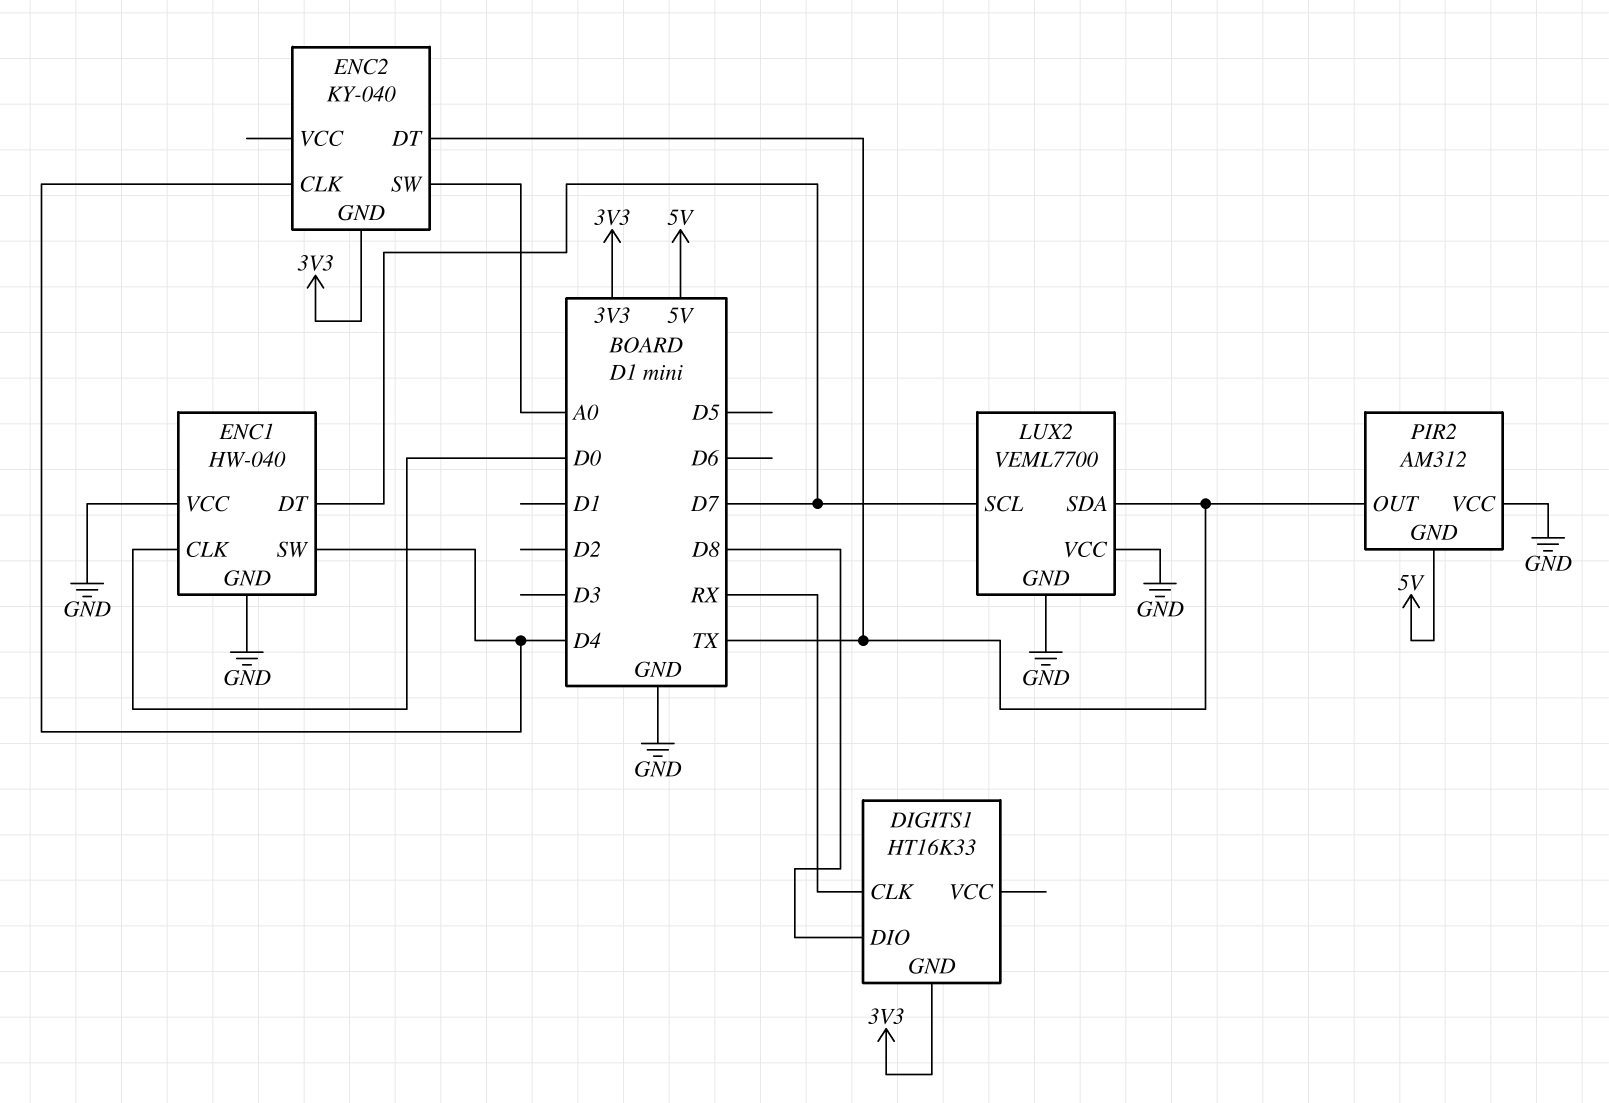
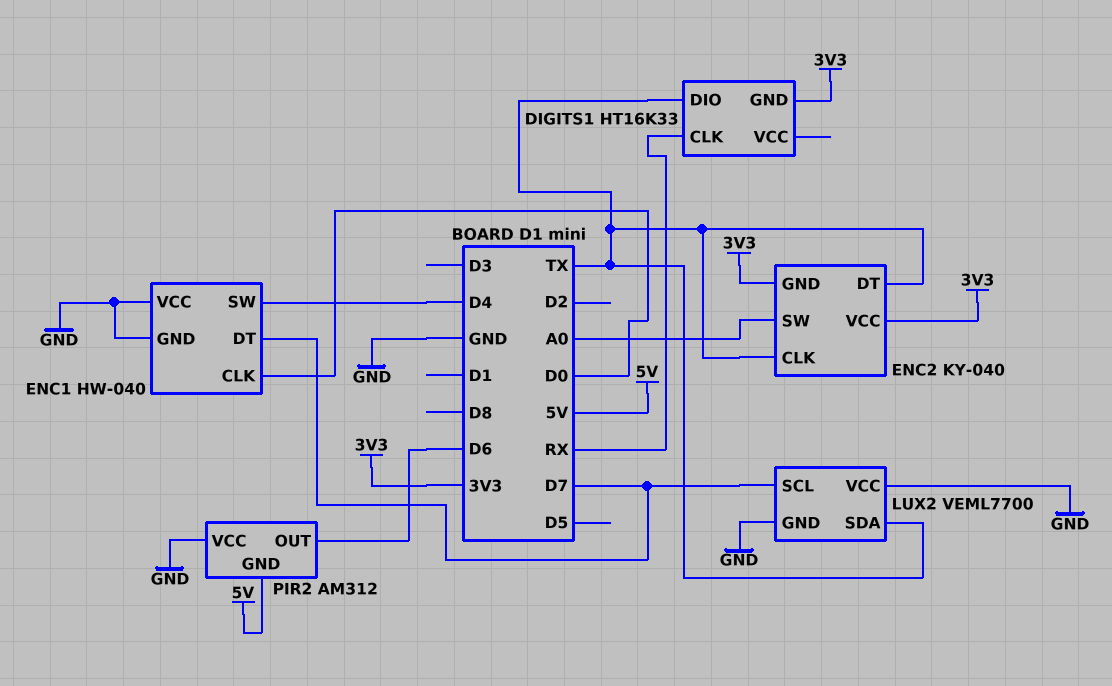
DIGITS1 pin DIO: D8 -> TX
ENC2 pin CLK: D4 -> TX
ENC2 pin VCC: none -> 3V3
PIR2 pin OUT: TX -> D6

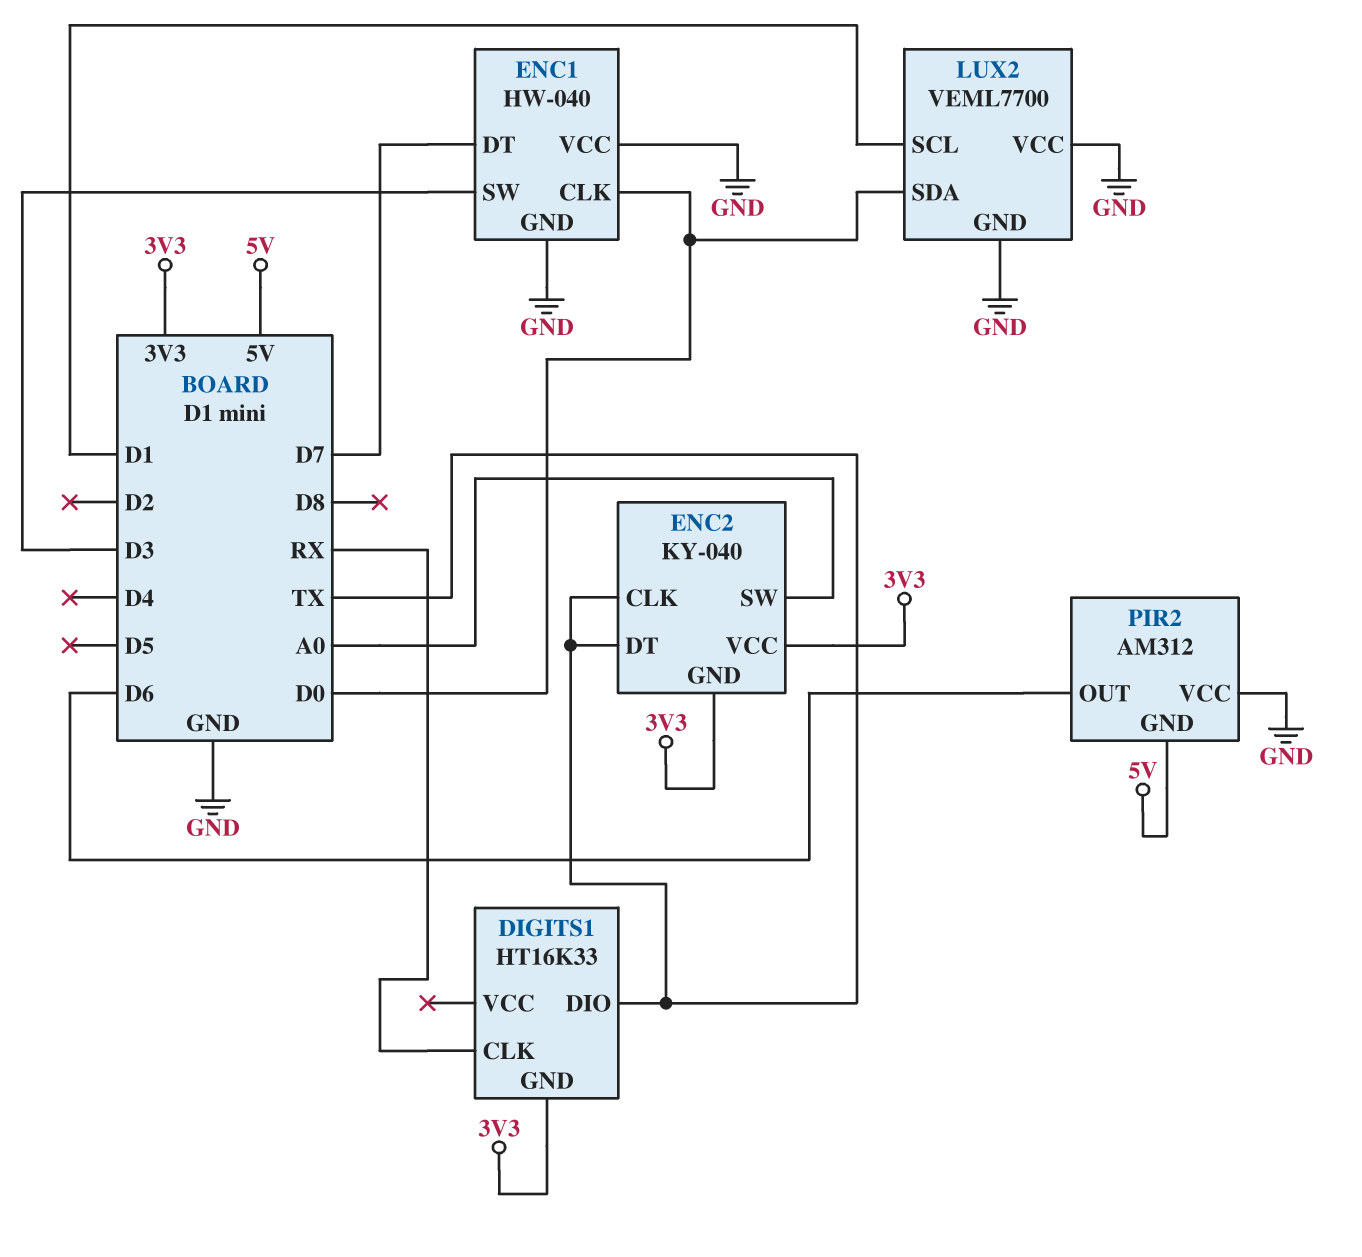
ENC1 pin SW: D4 -> D3
LUX2 pin SCL: D7 -> D1
LUX2 pin SDA: TX -> D0

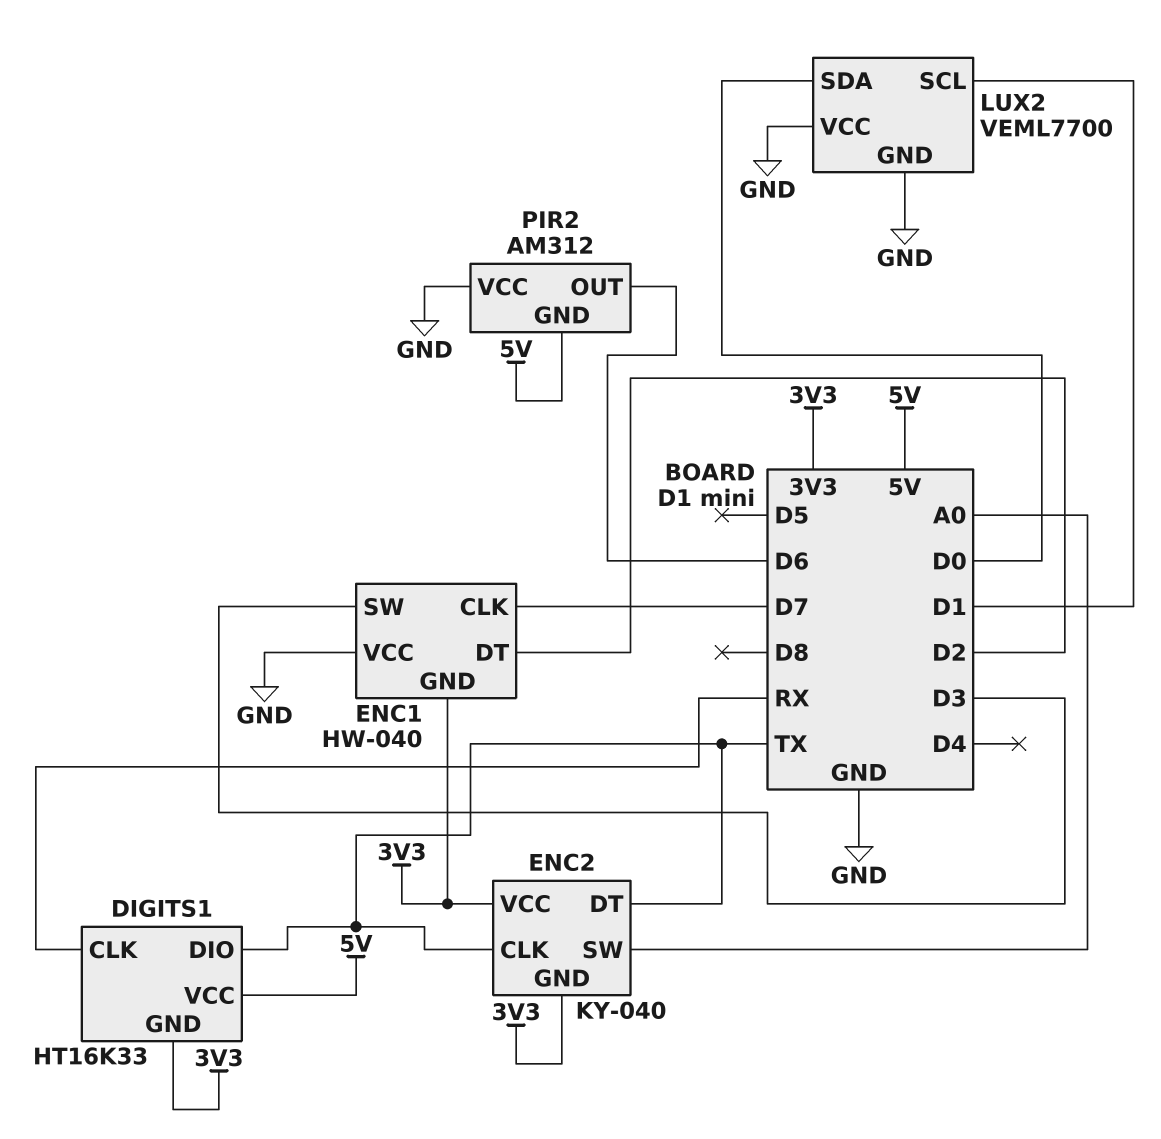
DIGITS1 pin VCC: none -> 5V
ENC1 pin CLK: D0 -> D7
ENC1 pin DT: D7 -> D2
ENC1 pin GND: GND -> 3V3

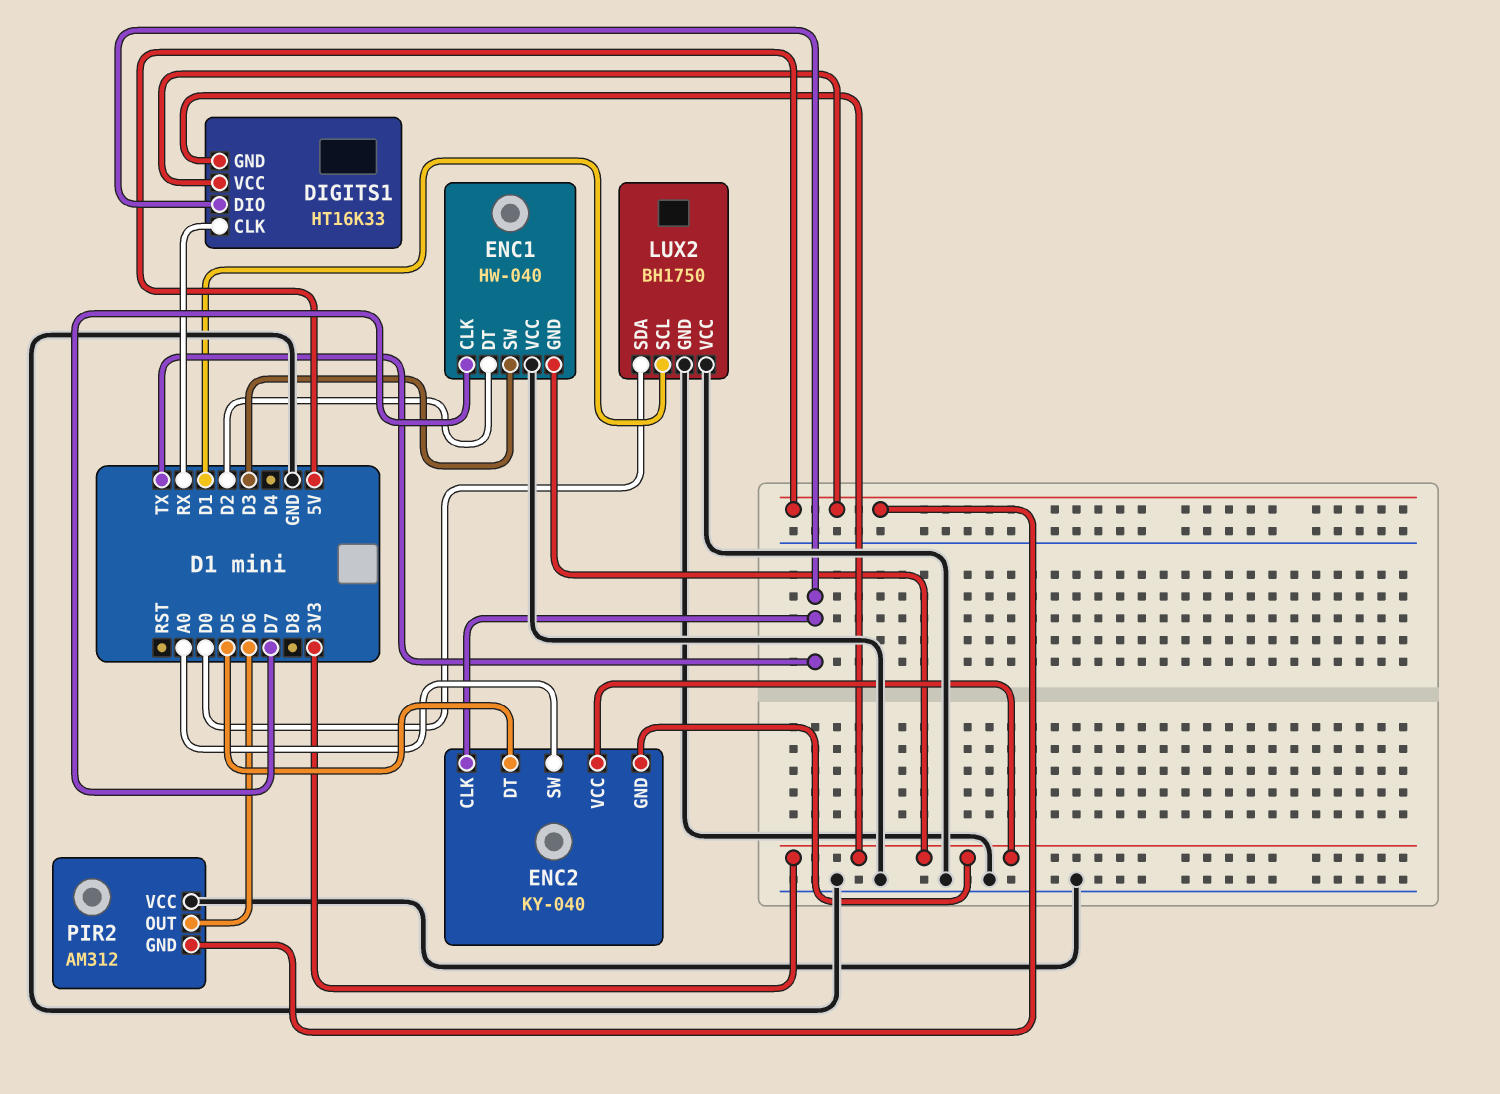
ENC2 pin DT: TX -> D5
LUX2: VEML7700 -> BH1750

